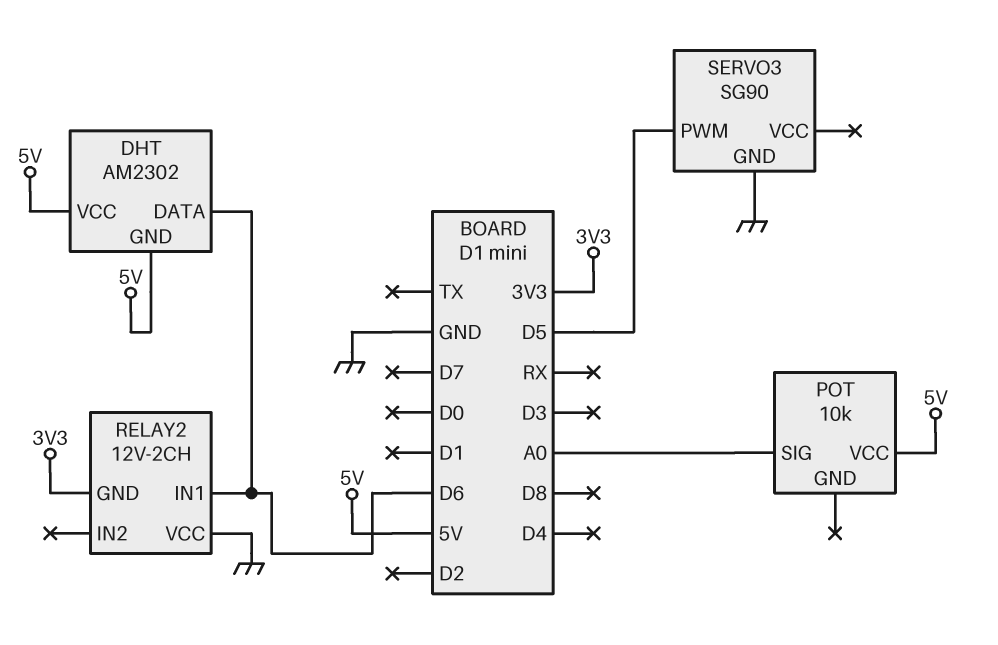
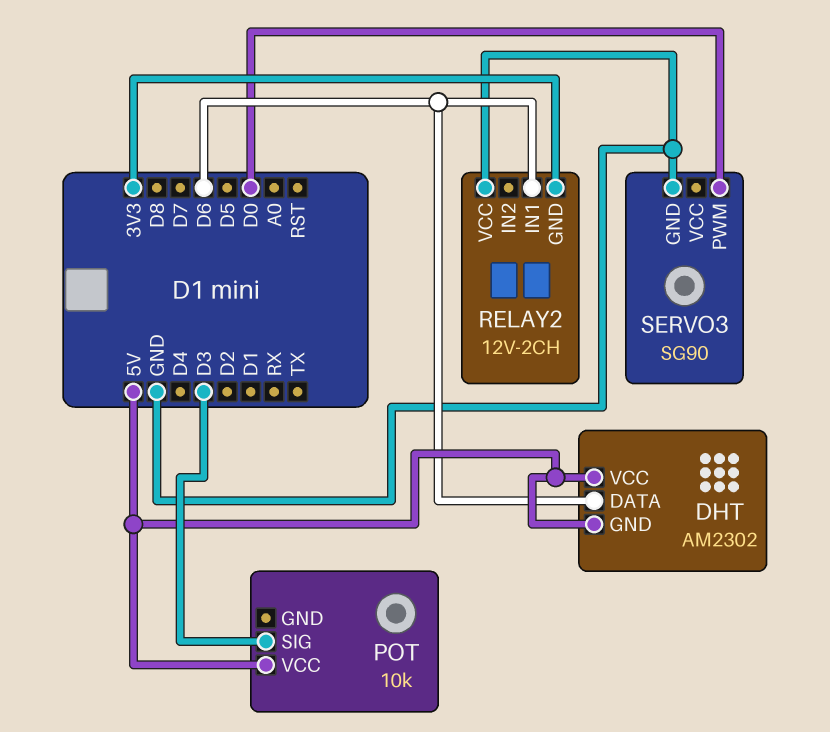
POT pin SIG: A0 -> D3
SERVO3 pin PWM: D5 -> D0

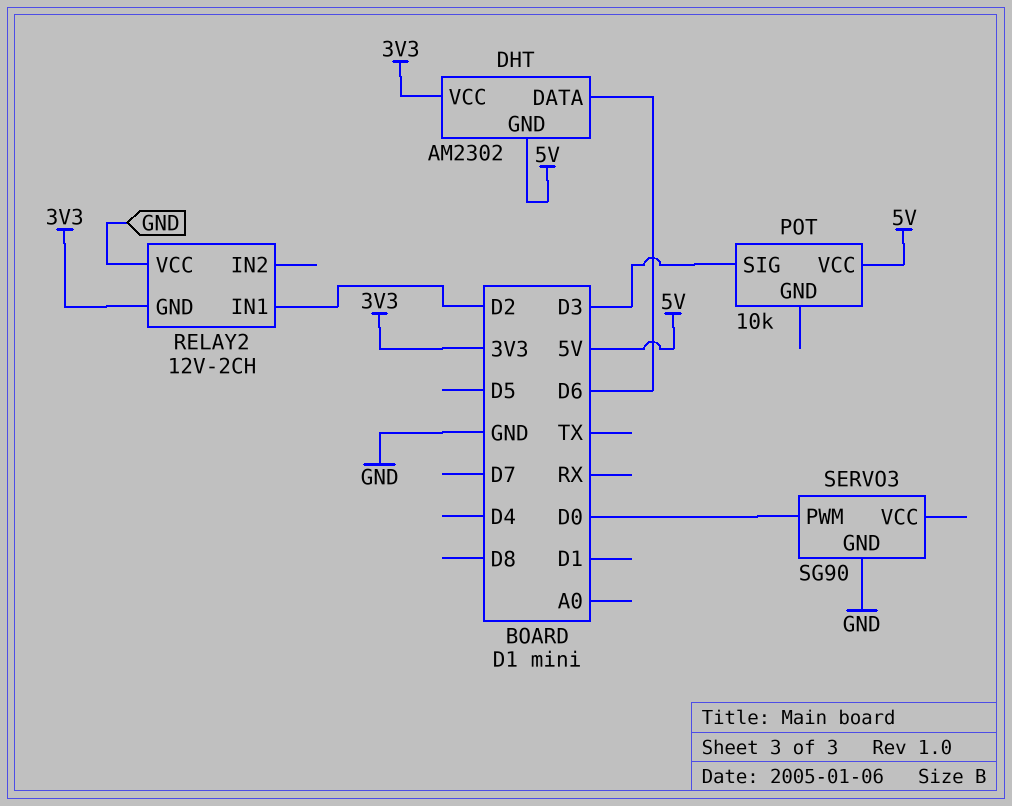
DHT pin VCC: 5V -> 3V3
RELAY2 pin IN1: D6 -> D2

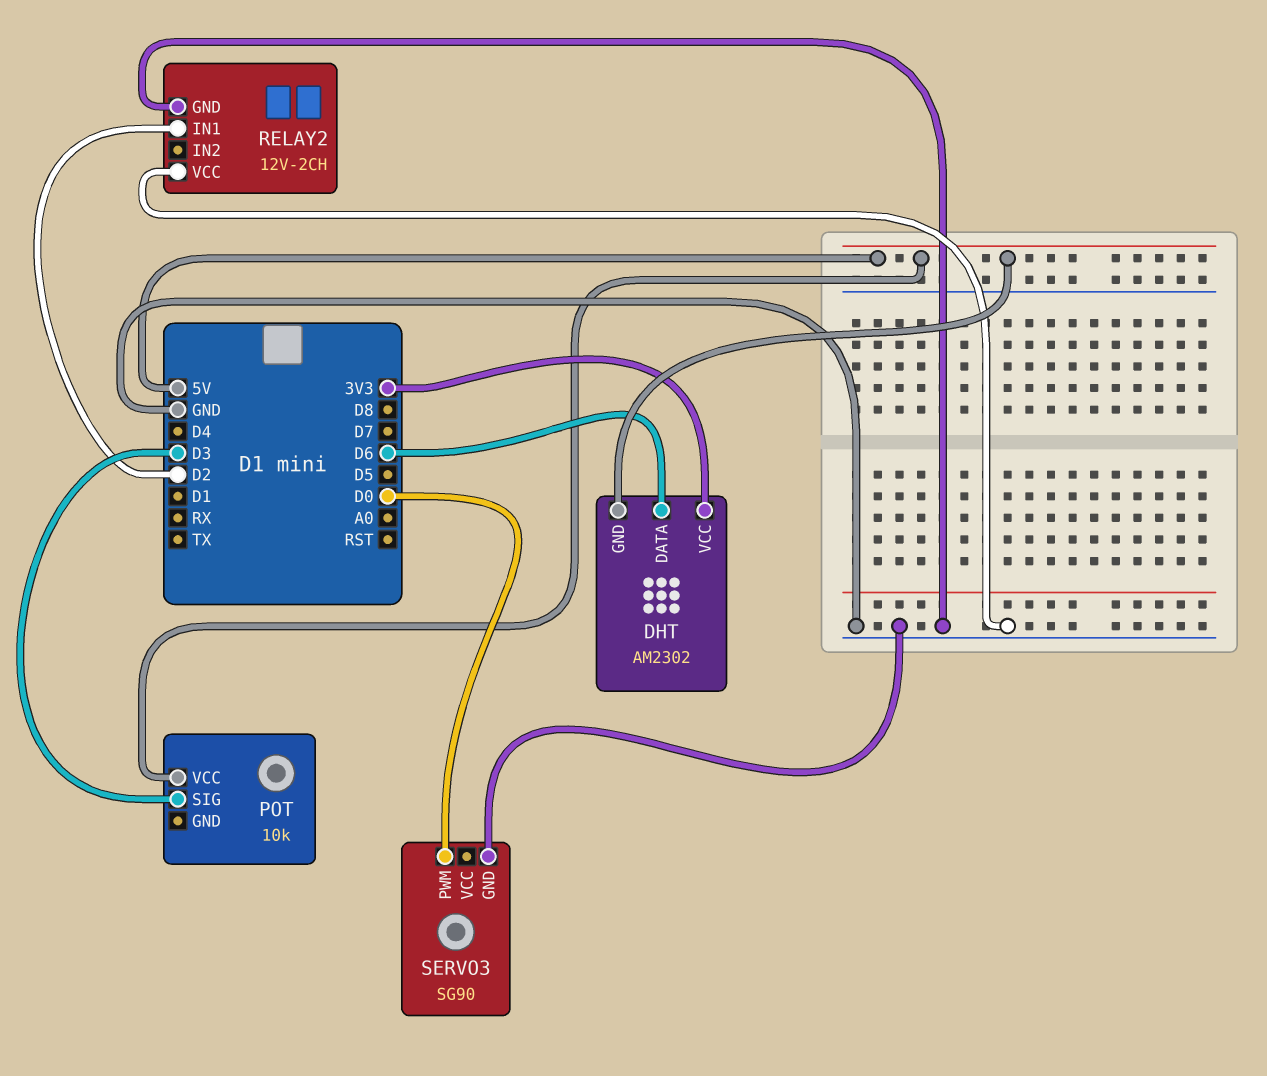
RELAY2 pin GND: 3V3 -> GND

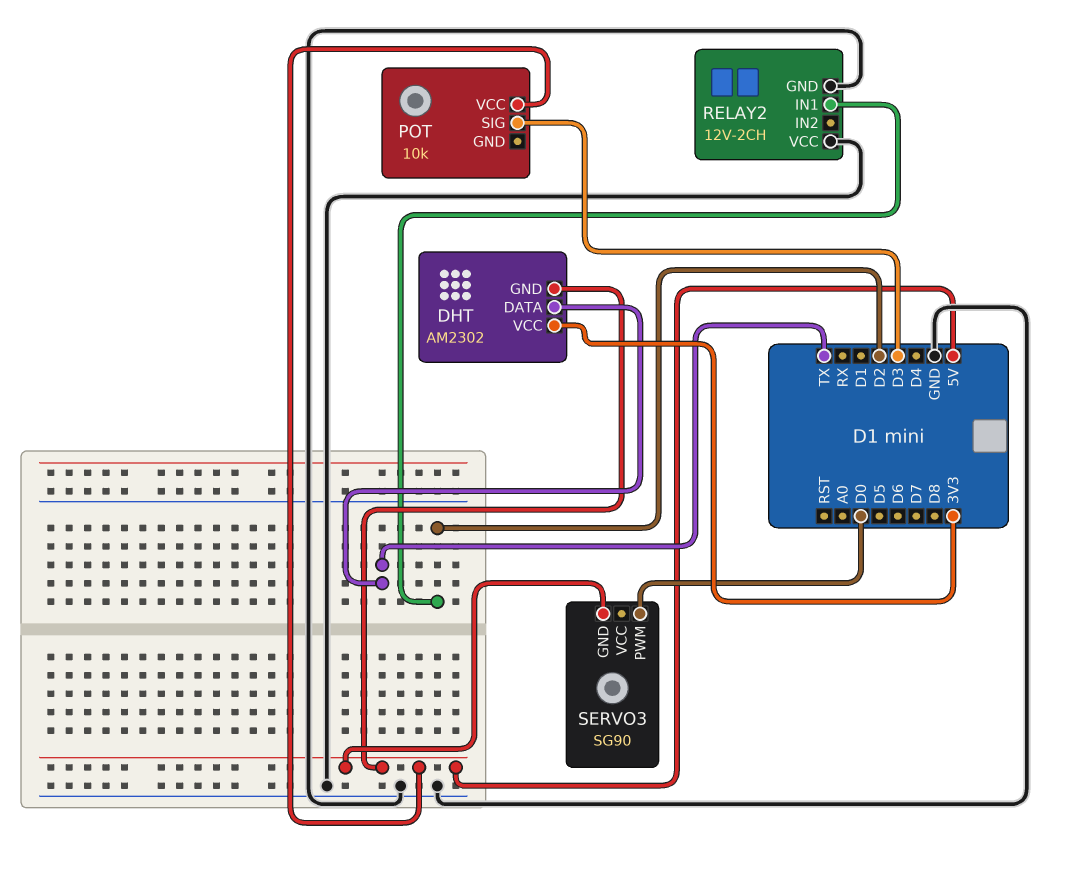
DHT pin DATA: D6 -> TX
SERVO3 pin GND: GND -> 5V

